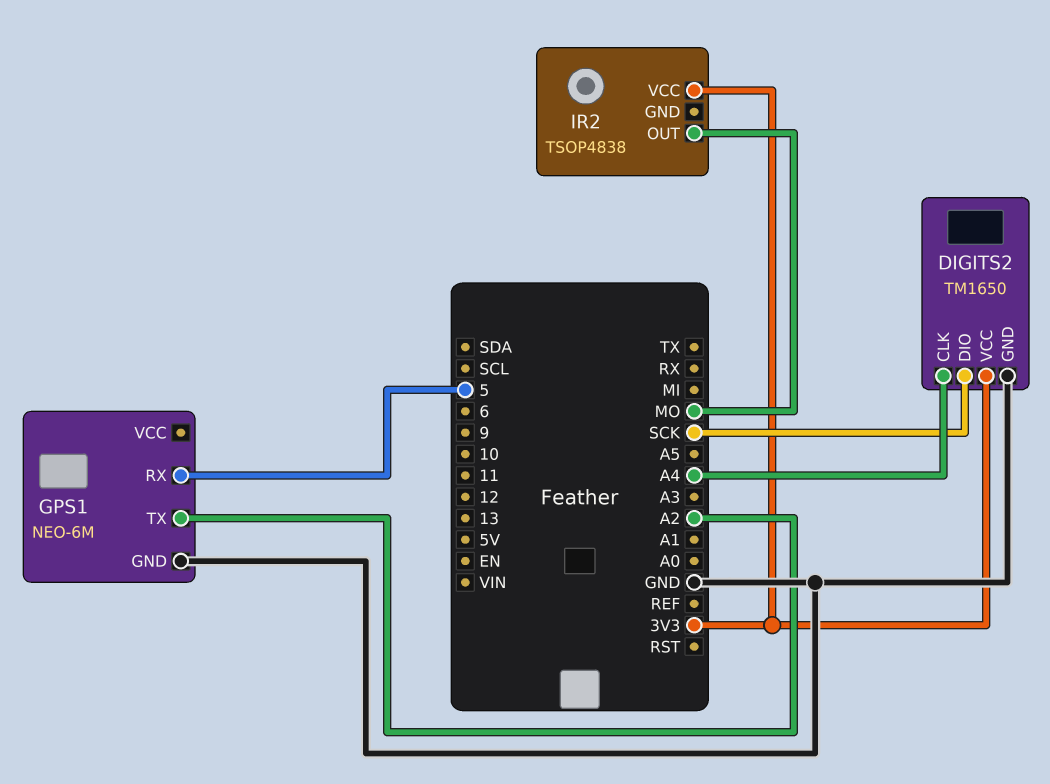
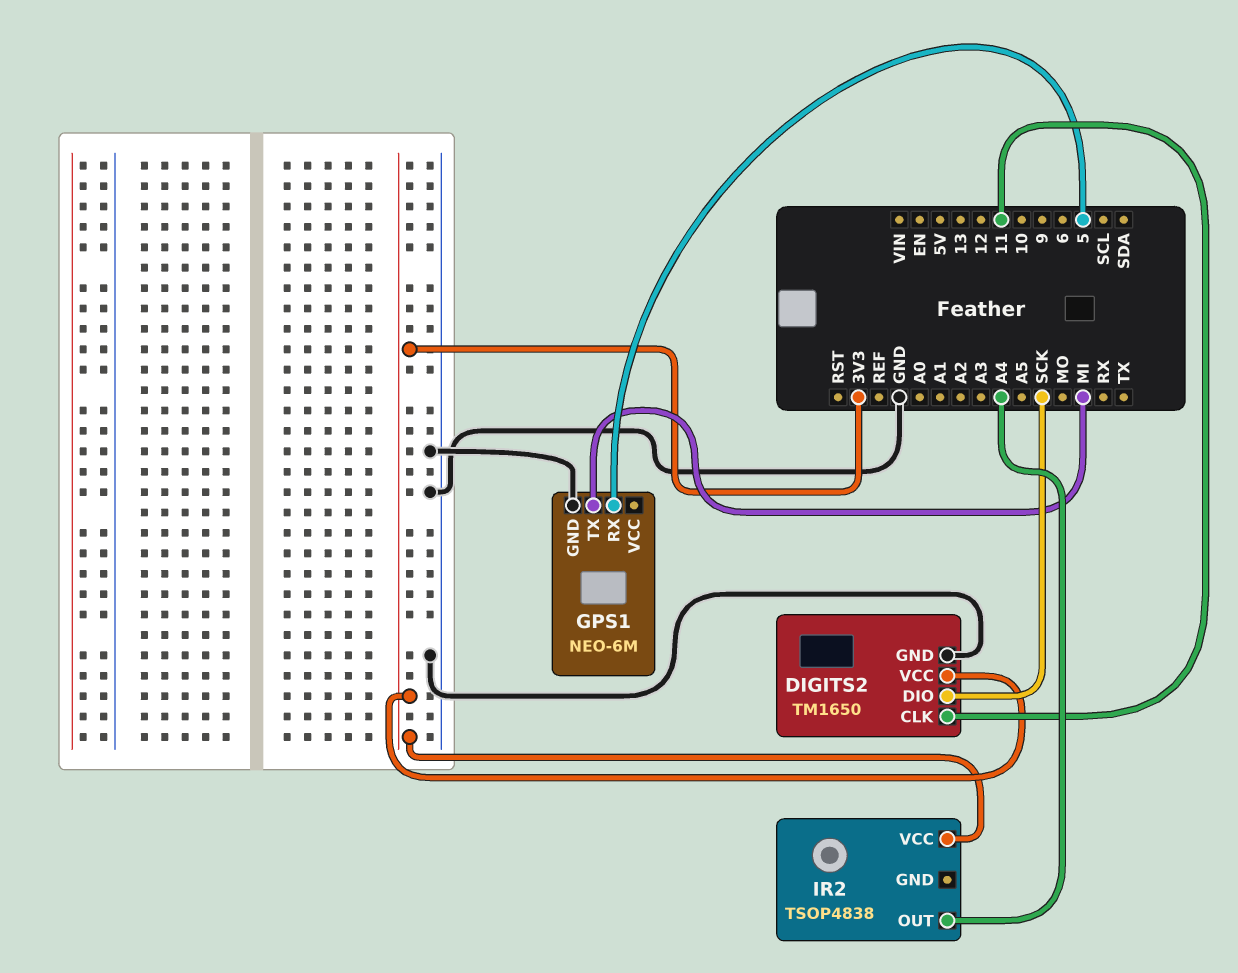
DIGITS2 pin CLK: A4 -> 11
GPS1 pin TX: A2 -> MI
IR2 pin OUT: MO -> A4

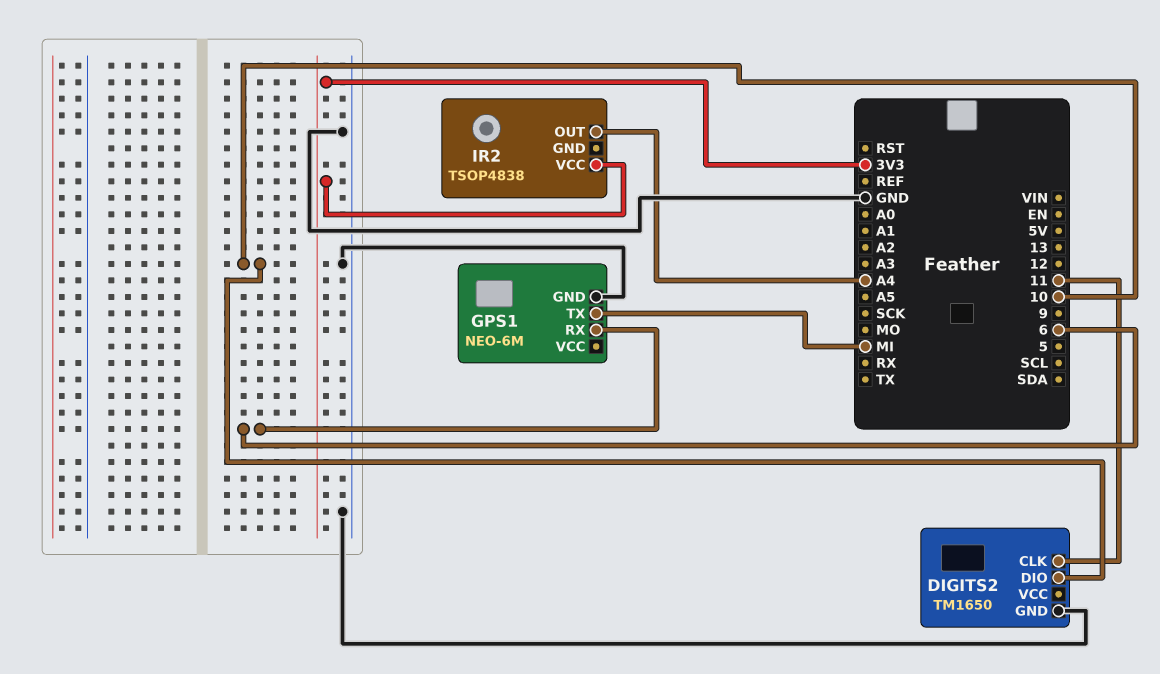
DIGITS2 pin DIO: SCK -> 10
DIGITS2 pin VCC: 3V3 -> none
GPS1 pin RX: 5 -> 6

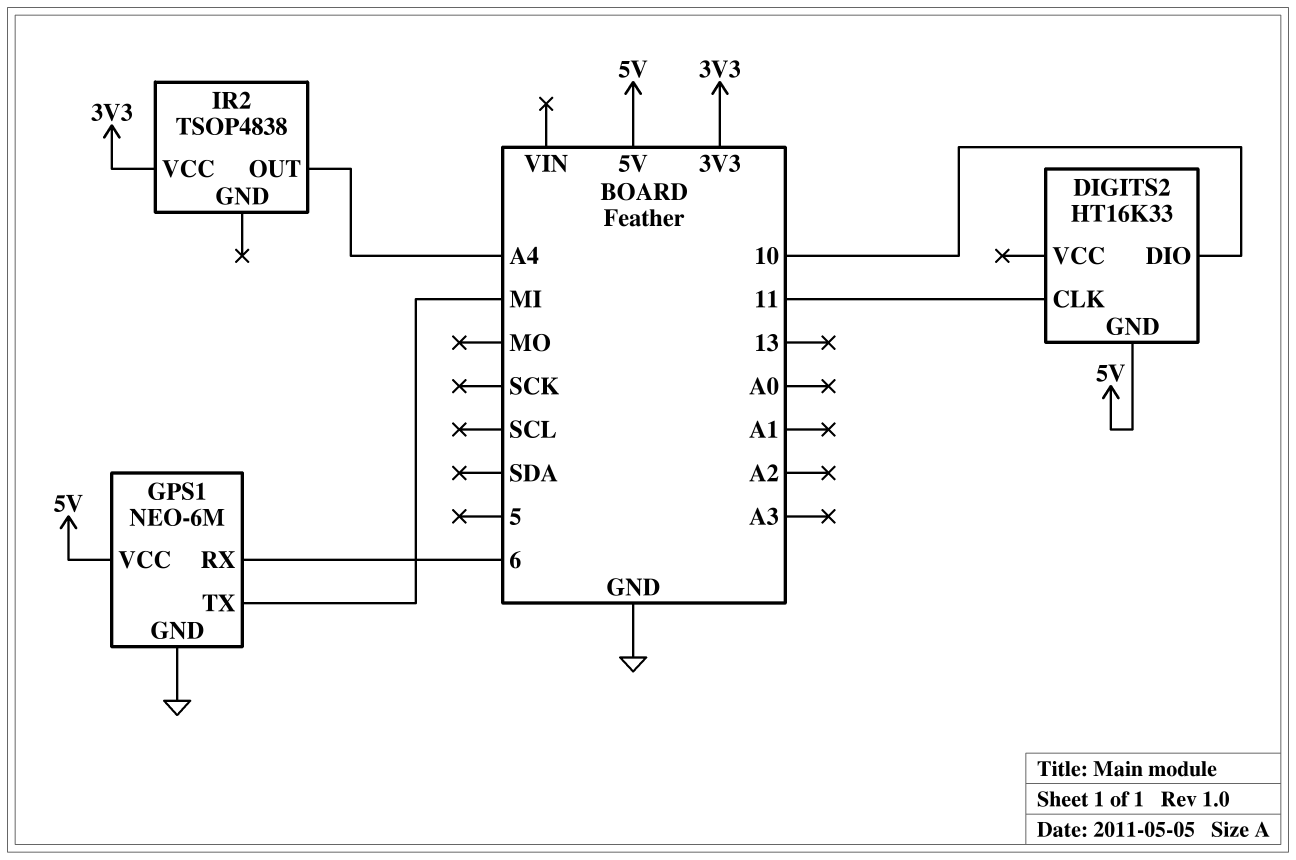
DIGITS2: TM1650 -> HT16K33
DIGITS2 pin GND: GND -> 5V
GPS1 pin VCC: none -> 5V

